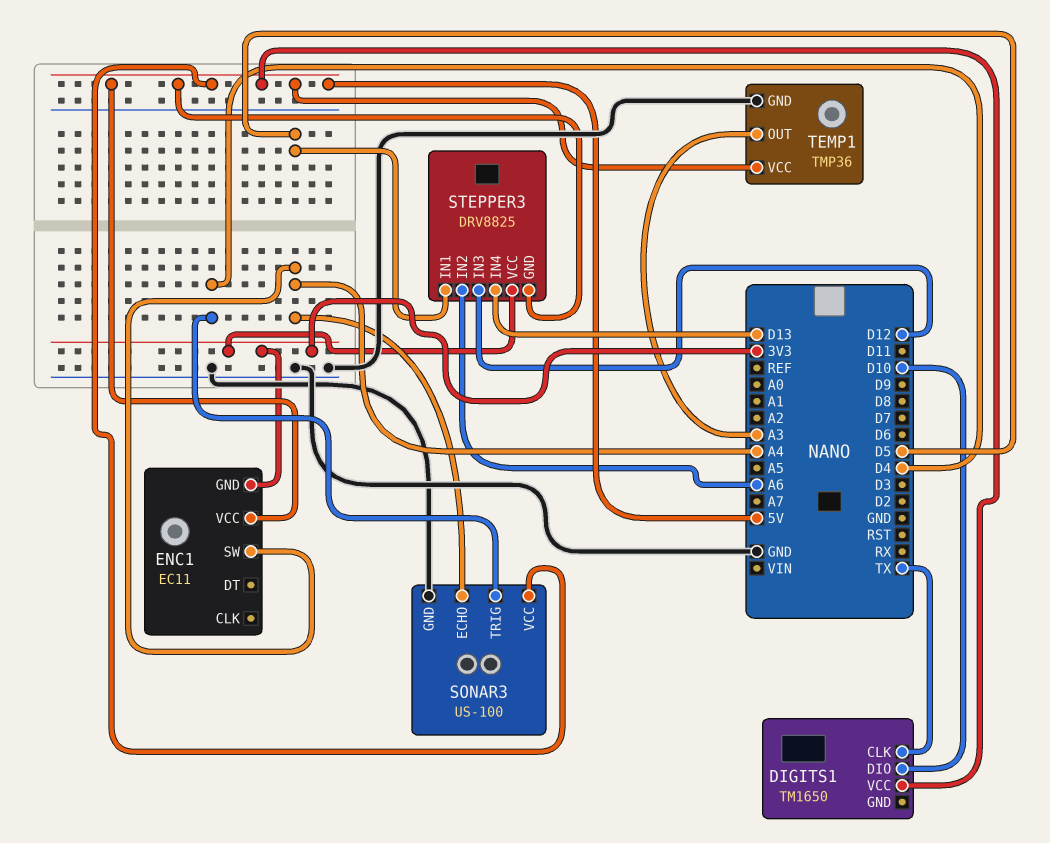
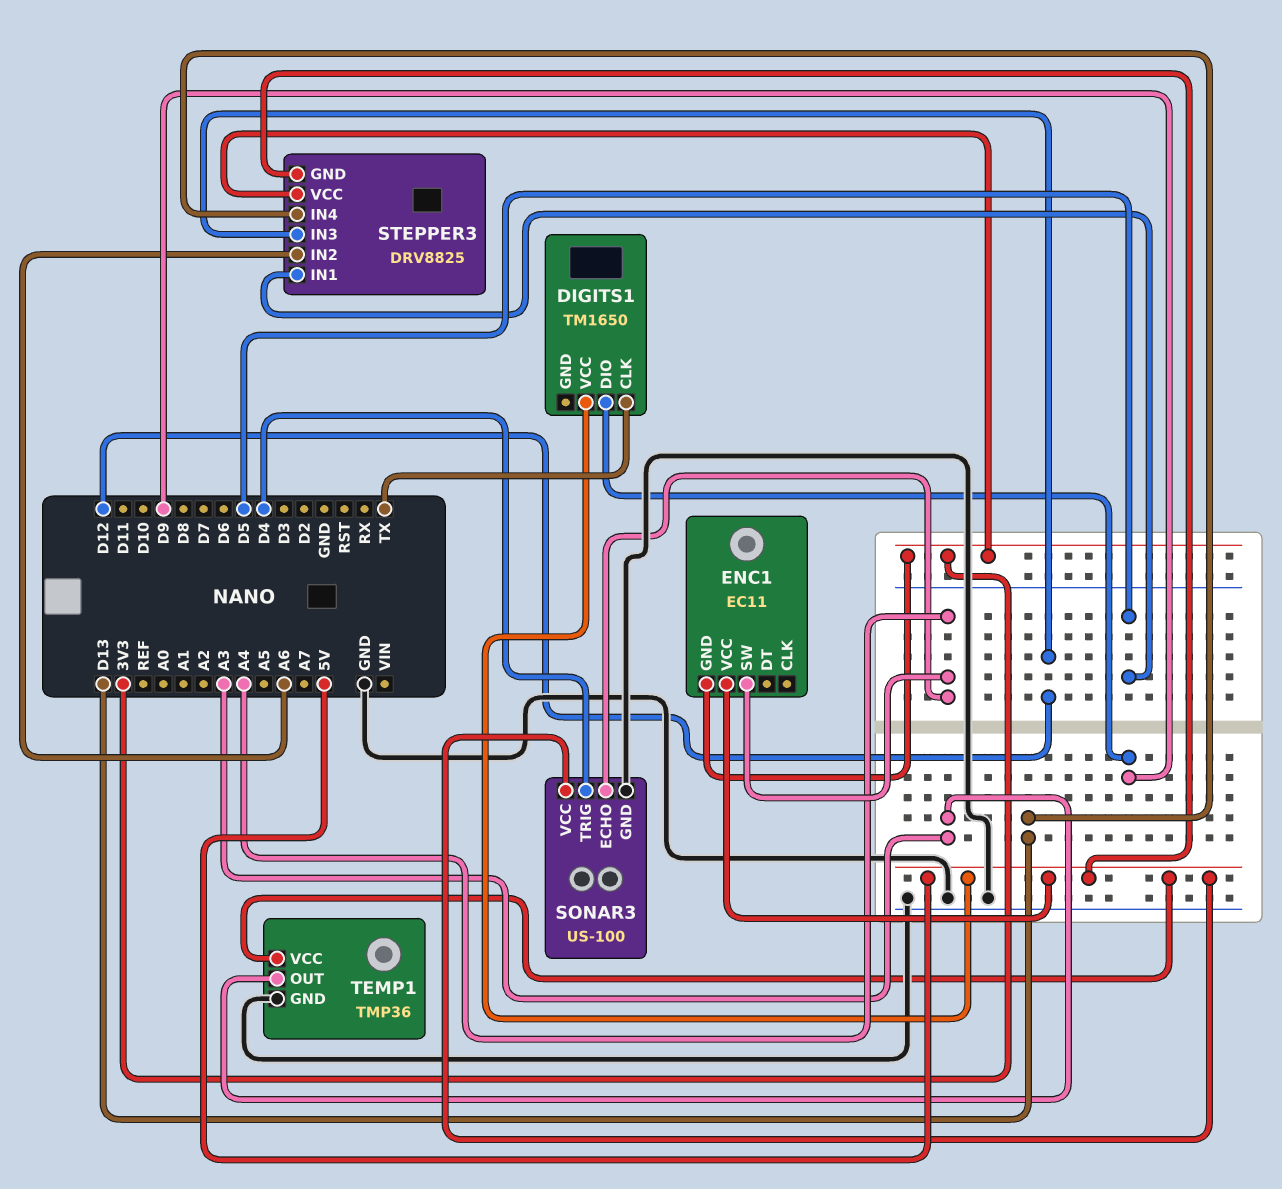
DIGITS1 pin DIO: D10 -> D9

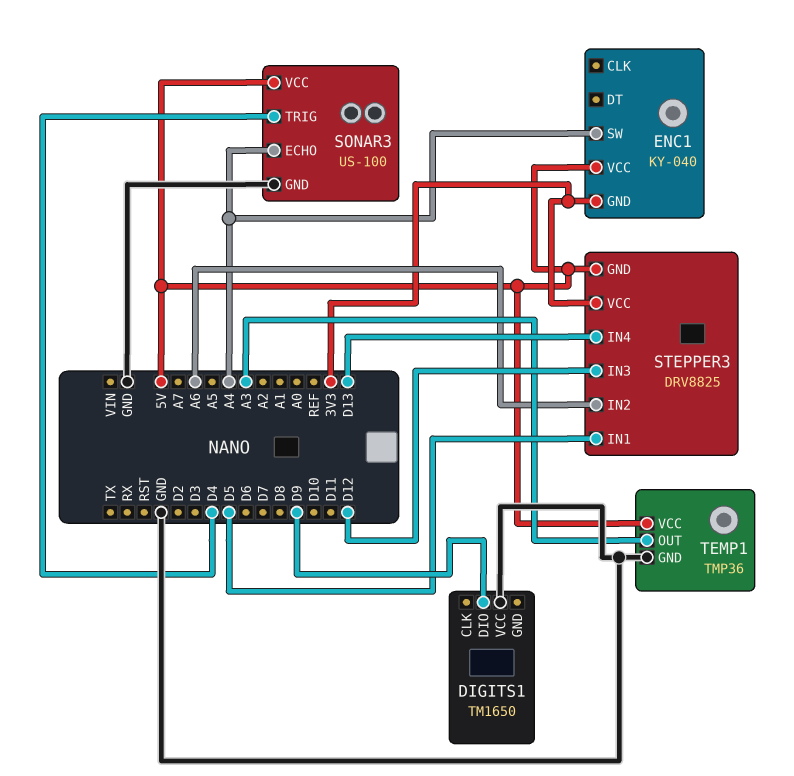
DIGITS1 pin CLK: TX -> none
DIGITS1 pin VCC: 5V -> GND
ENC1: EC11 -> KY-040

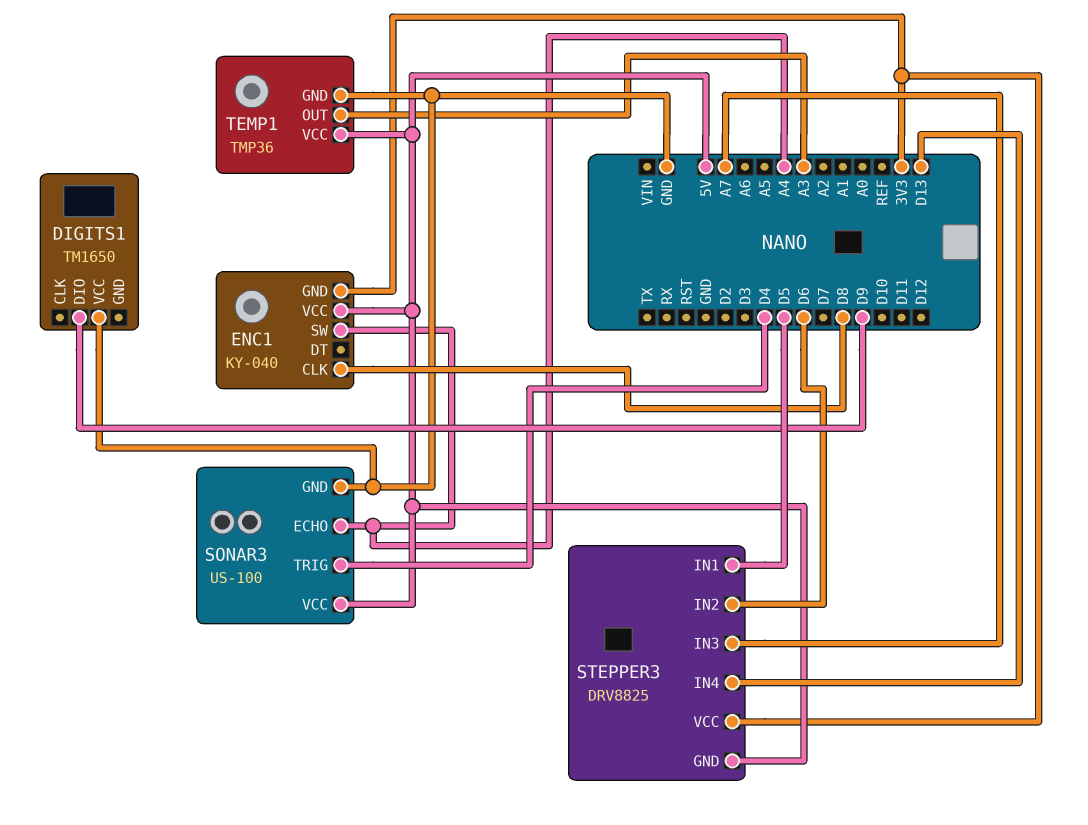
ENC1 pin CLK: none -> D8
STEPPER3 pin IN2: A6 -> D6
STEPPER3 pin IN3: D12 -> A7

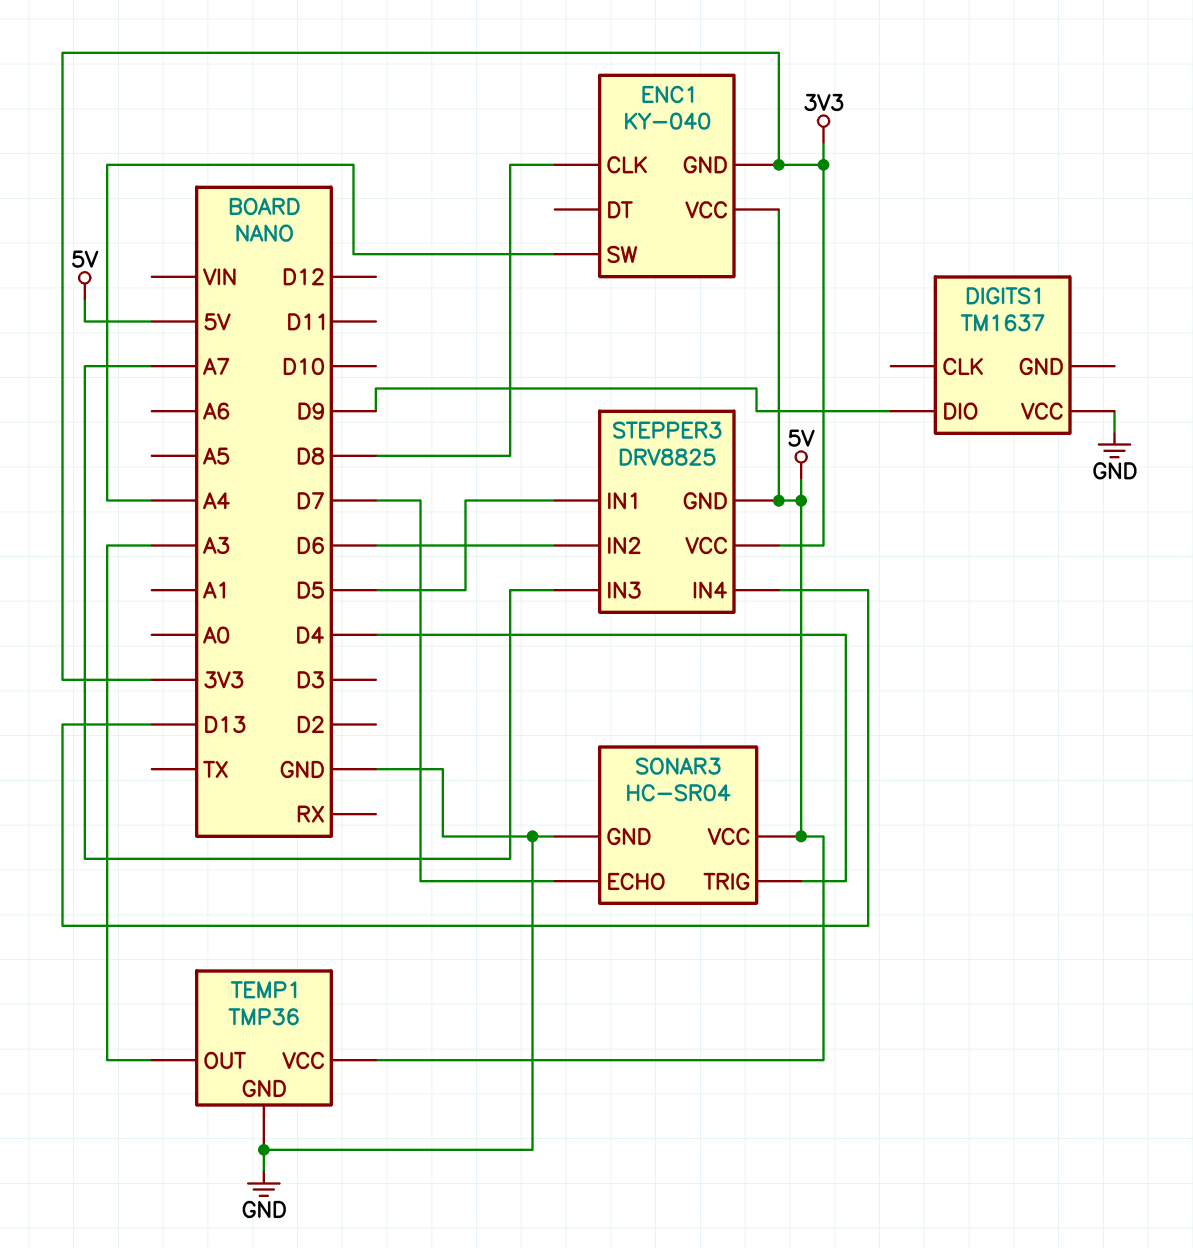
DIGITS1: TM1650 -> TM1637
SONAR3: US-100 -> HC-SR04
SONAR3 pin ECHO: A4 -> D7

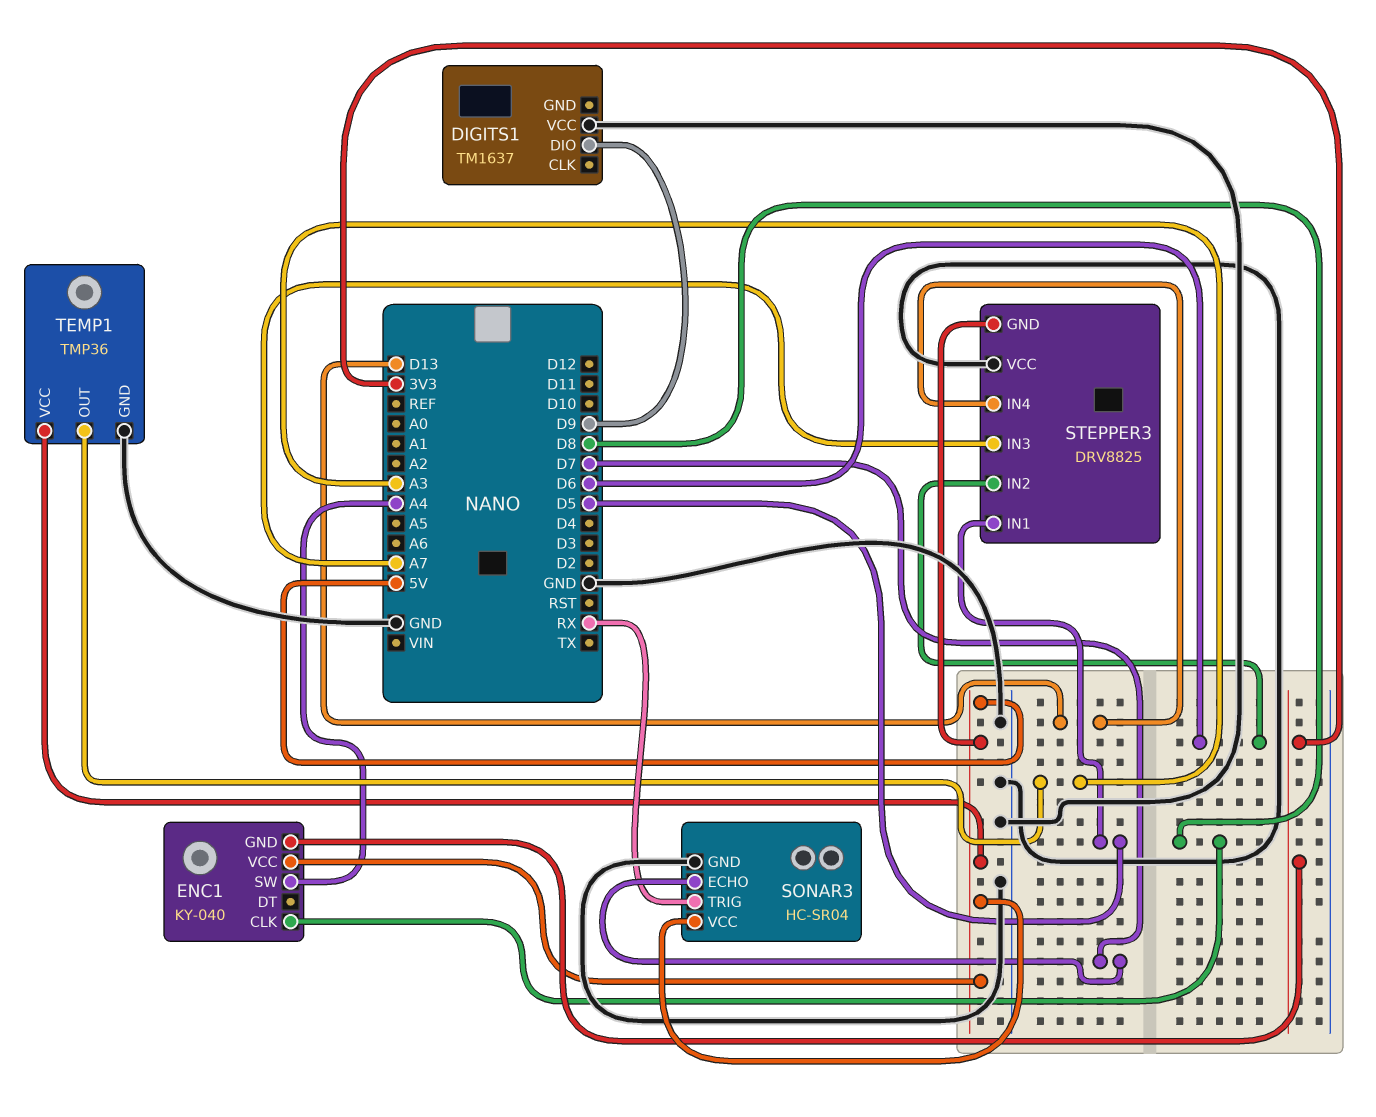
SONAR3 pin TRIG: D4 -> RX
STEPPER3 pin VCC: 3V3 -> GND

